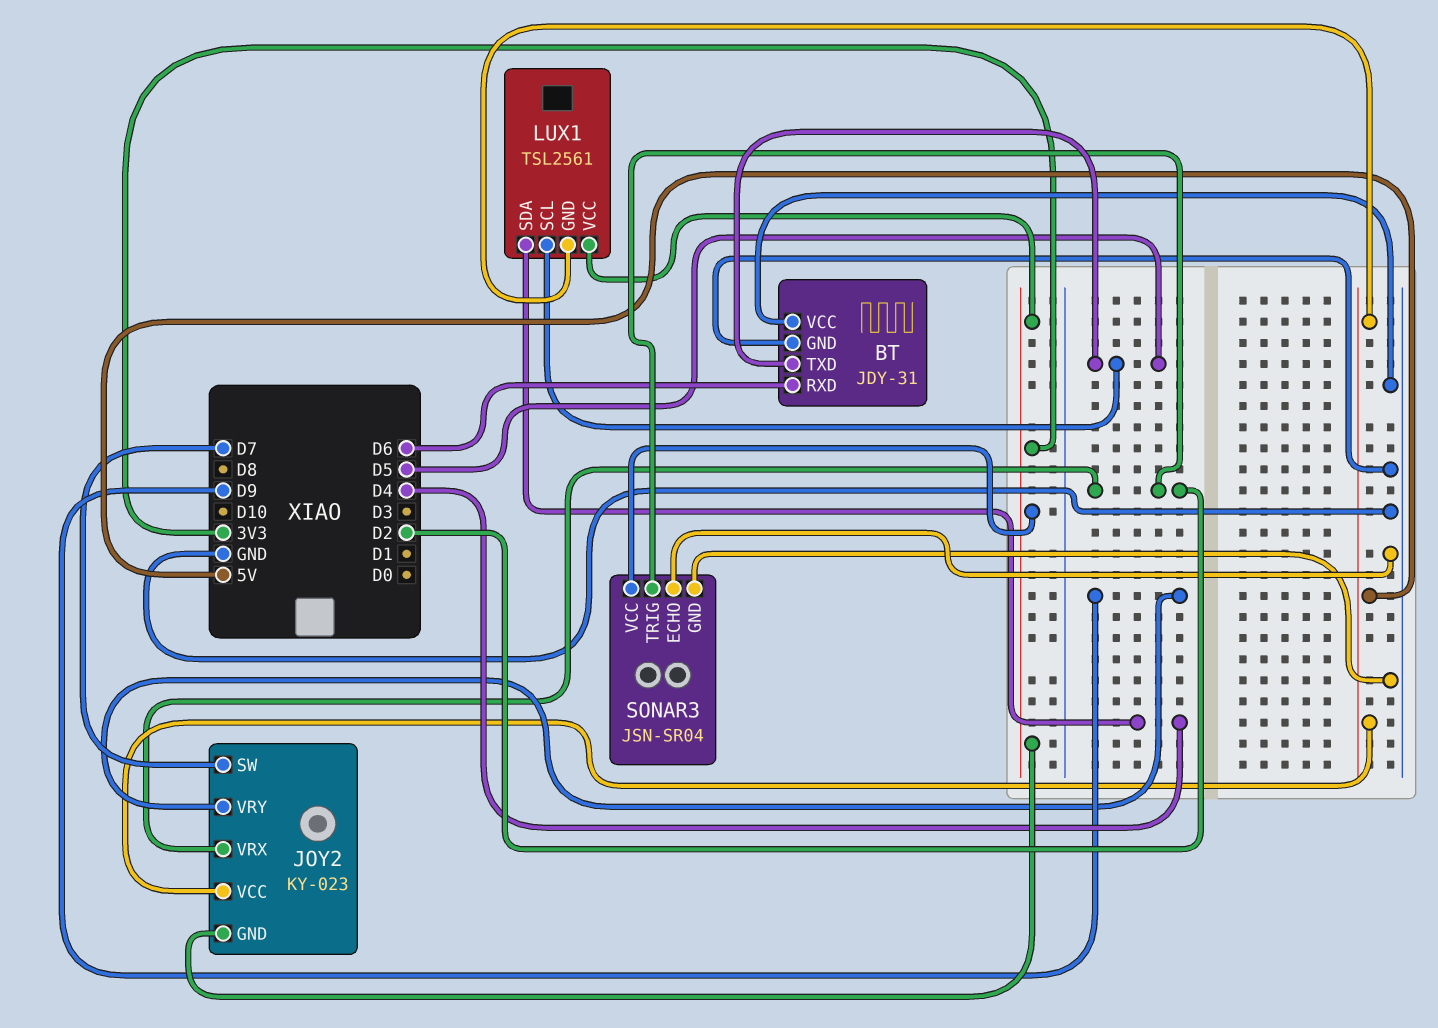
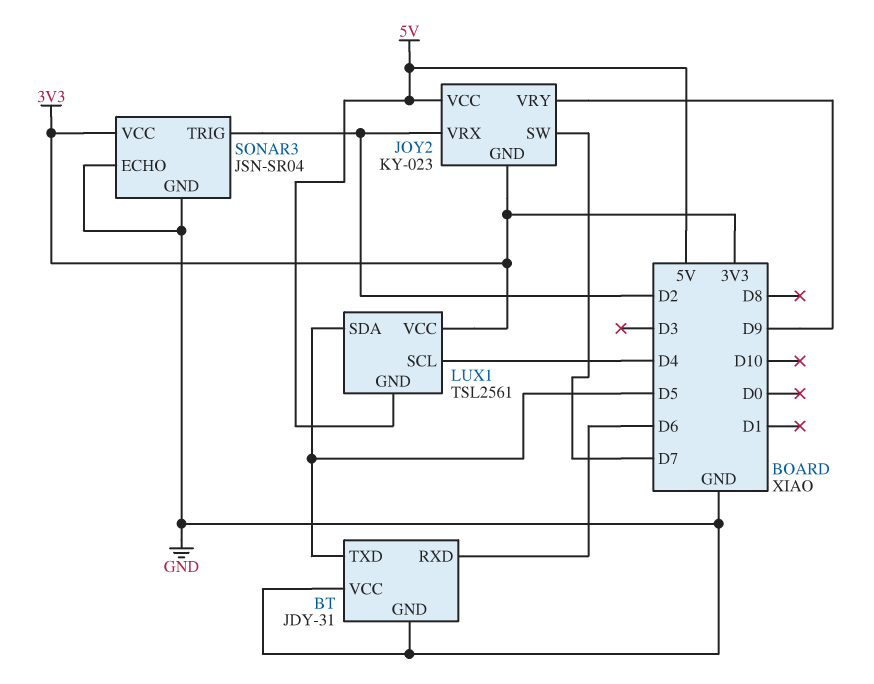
LUX1 pin SCL: D5 -> D4
LUX1 pin SDA: D4 -> D5

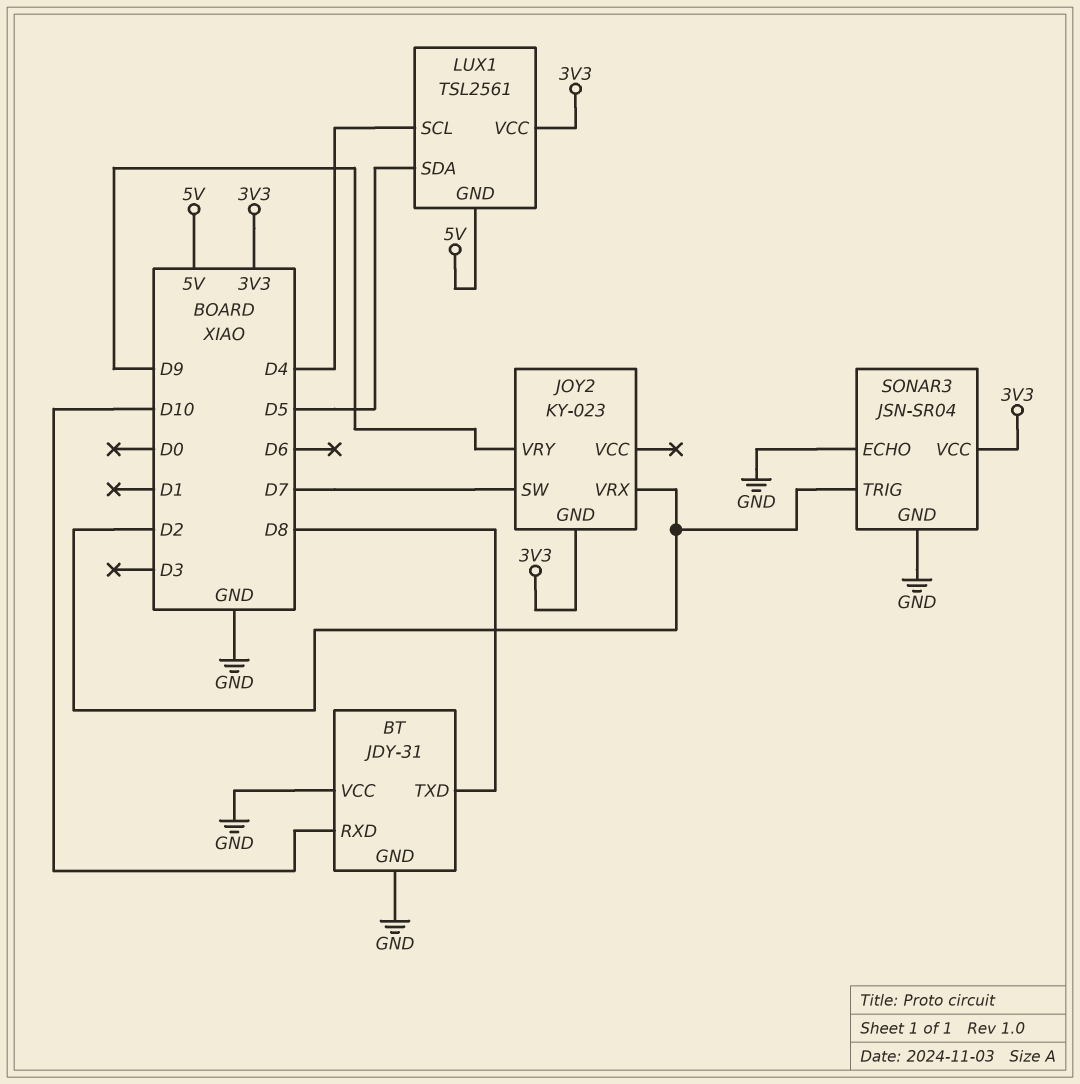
BT pin RXD: D6 -> D10
BT pin TXD: D5 -> D8
JOY2 pin VCC: 5V -> none

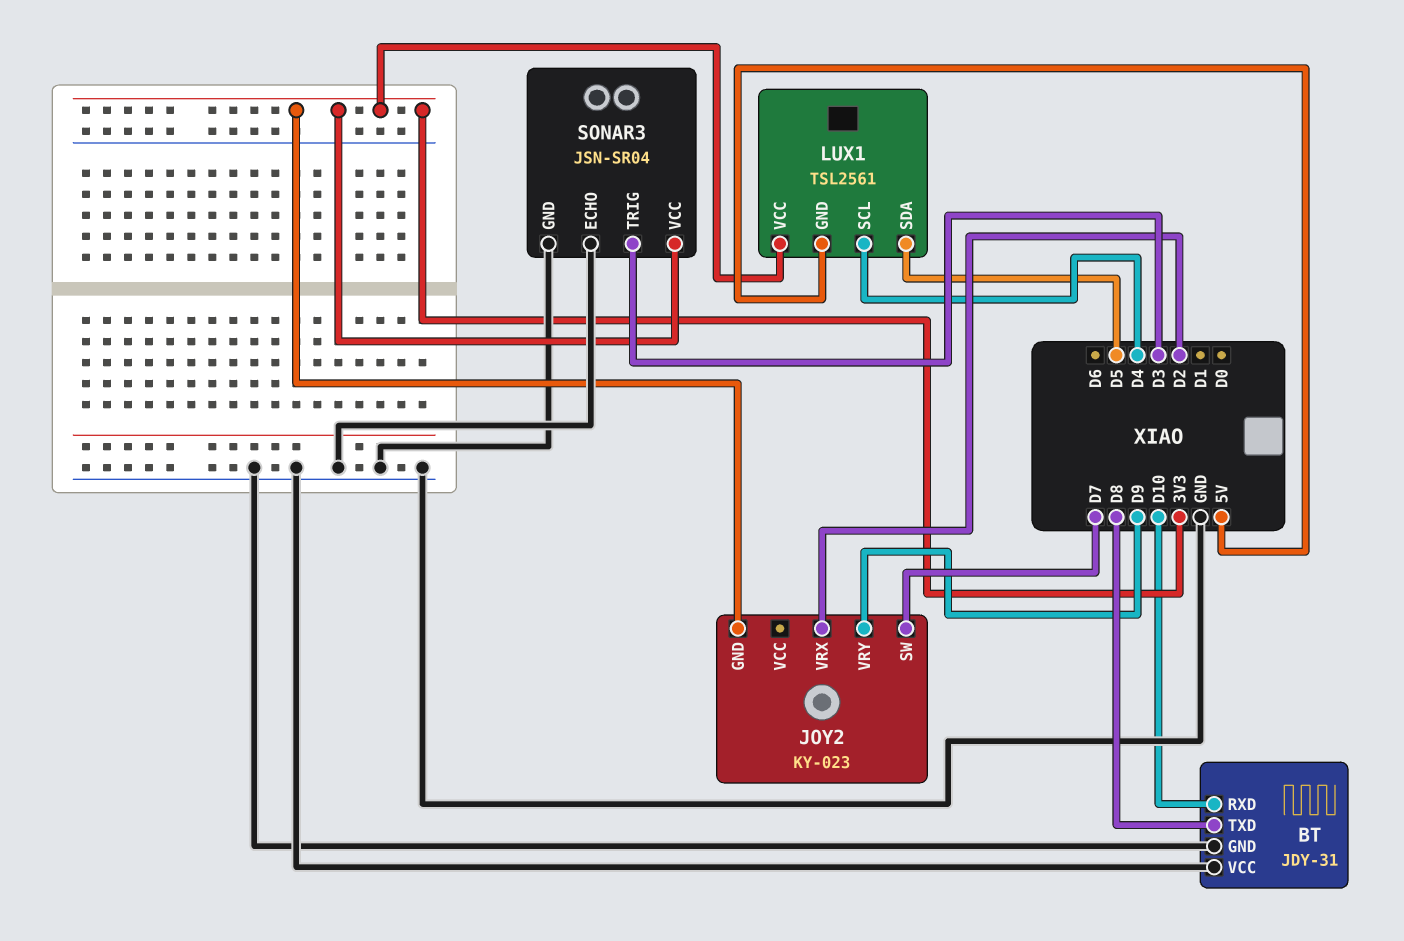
SONAR3 pin TRIG: D2 -> D3

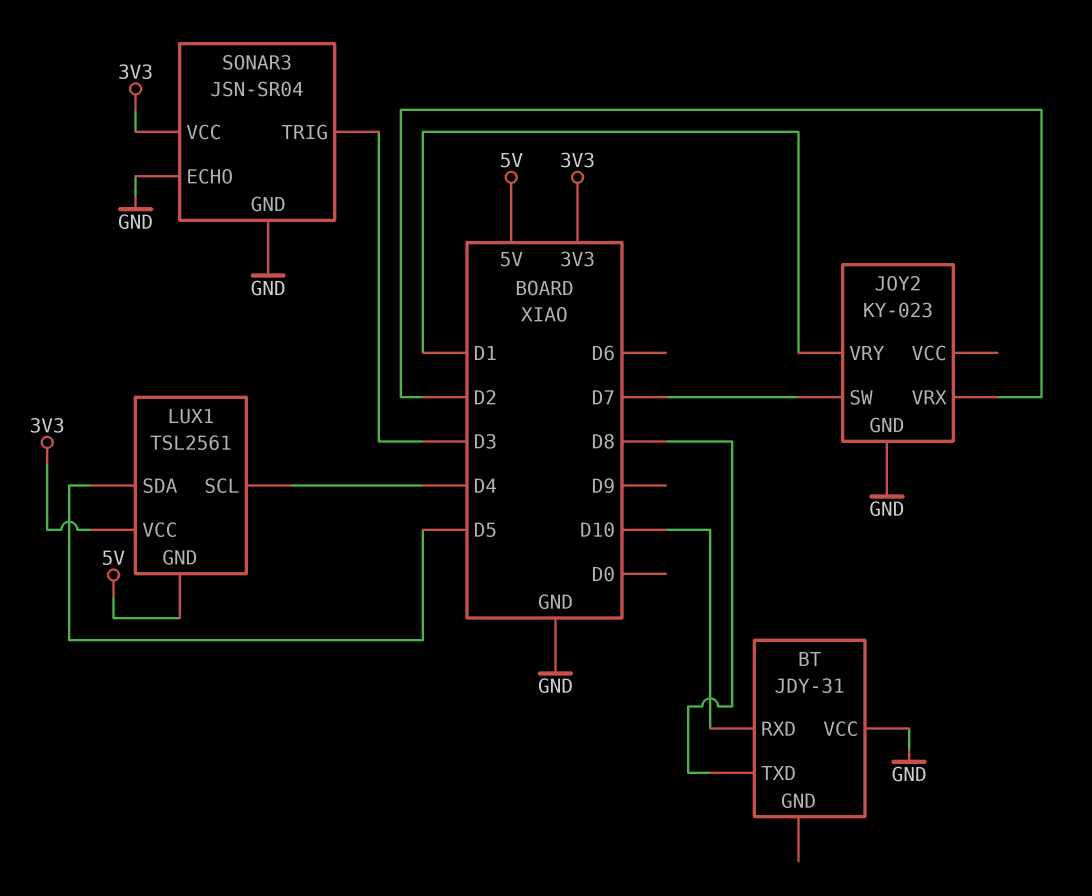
BT pin GND: GND -> none
JOY2 pin GND: 3V3 -> GND
JOY2 pin VRY: D9 -> D1

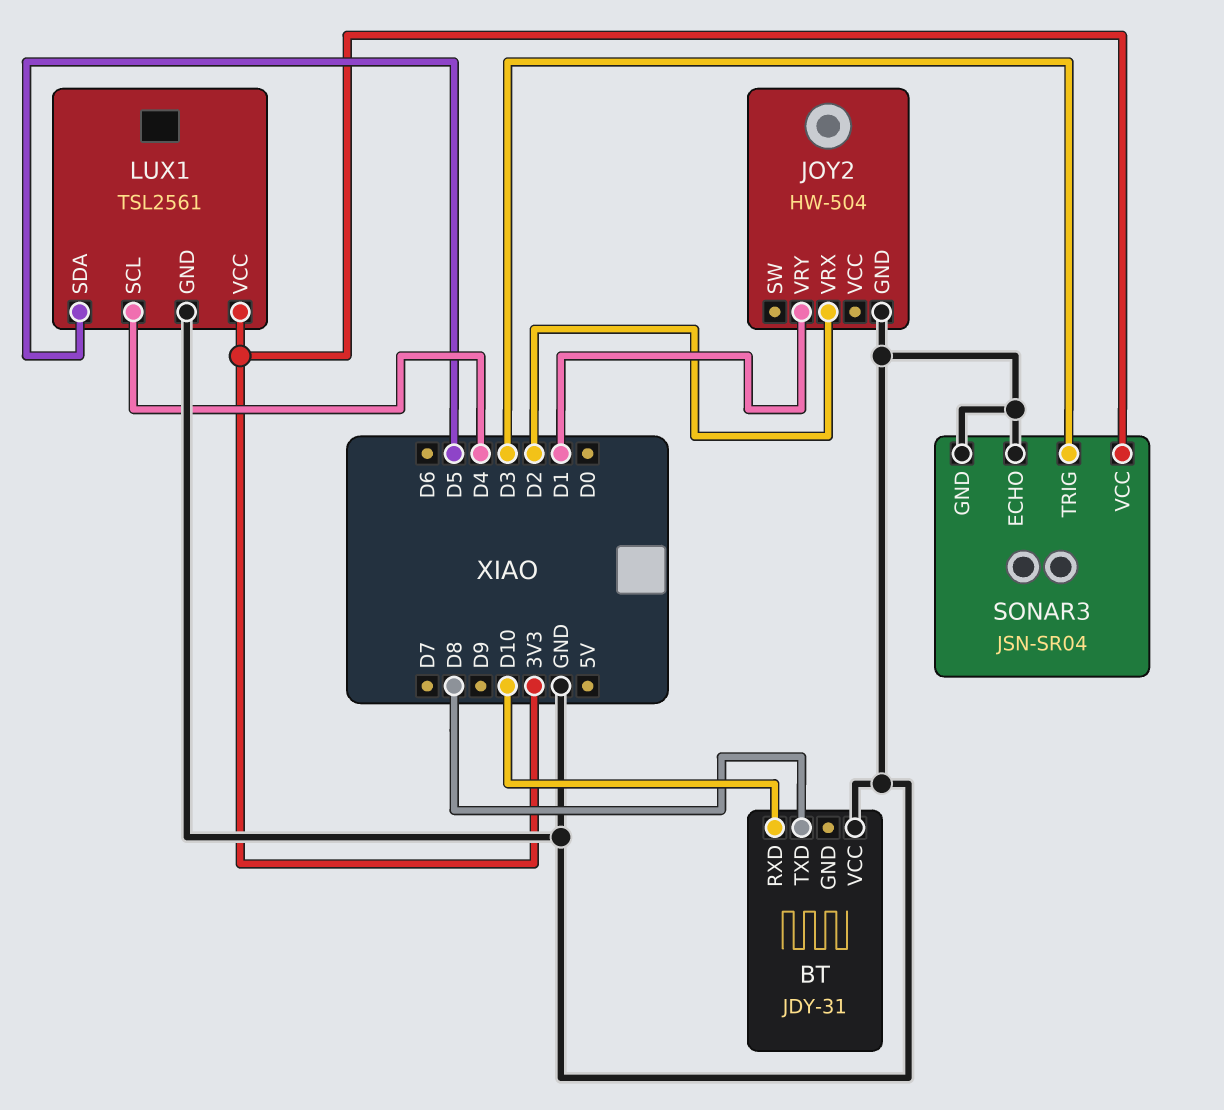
JOY2: KY-023 -> HW-504
JOY2 pin SW: D7 -> none
LUX1 pin GND: 5V -> GND

